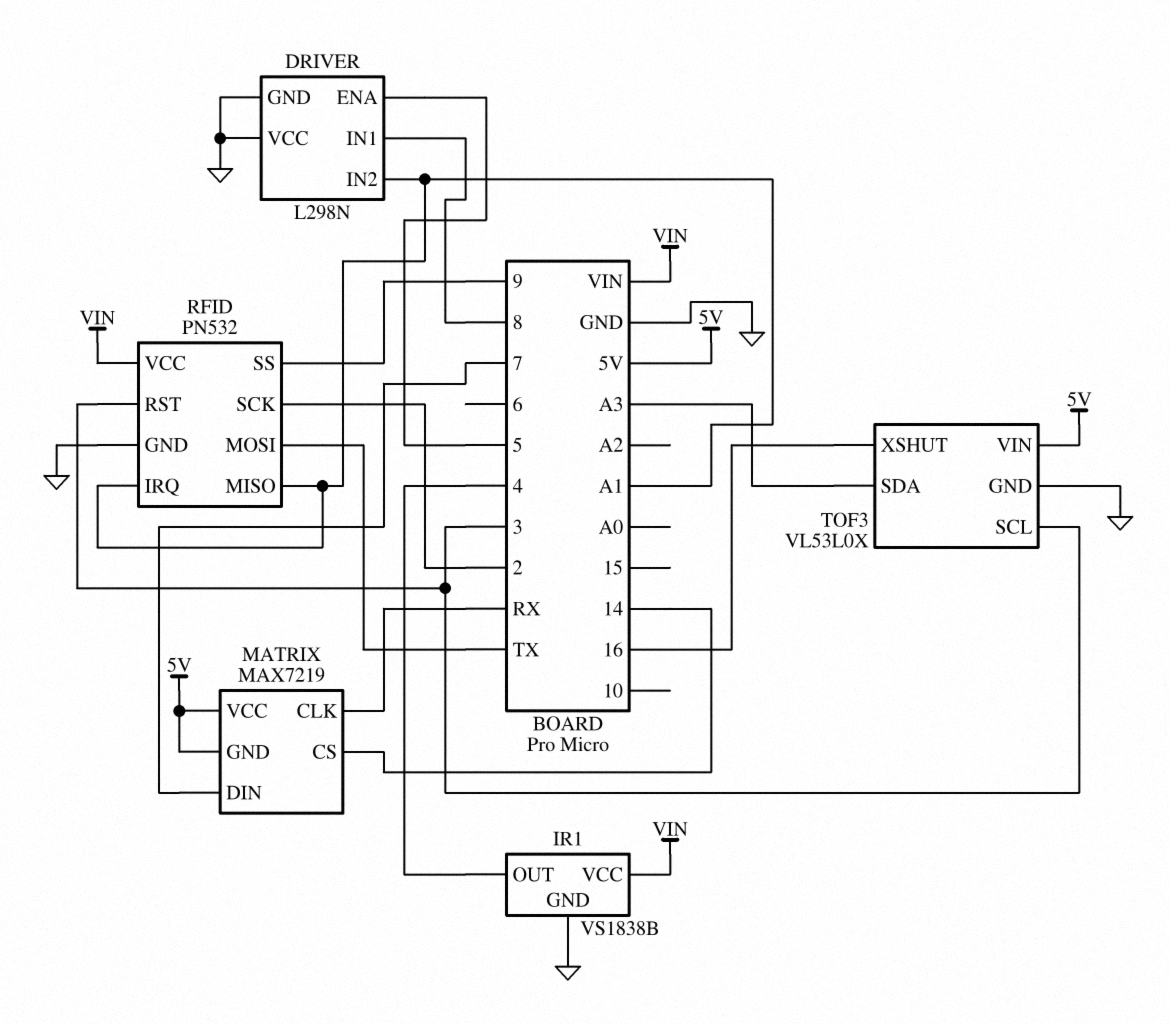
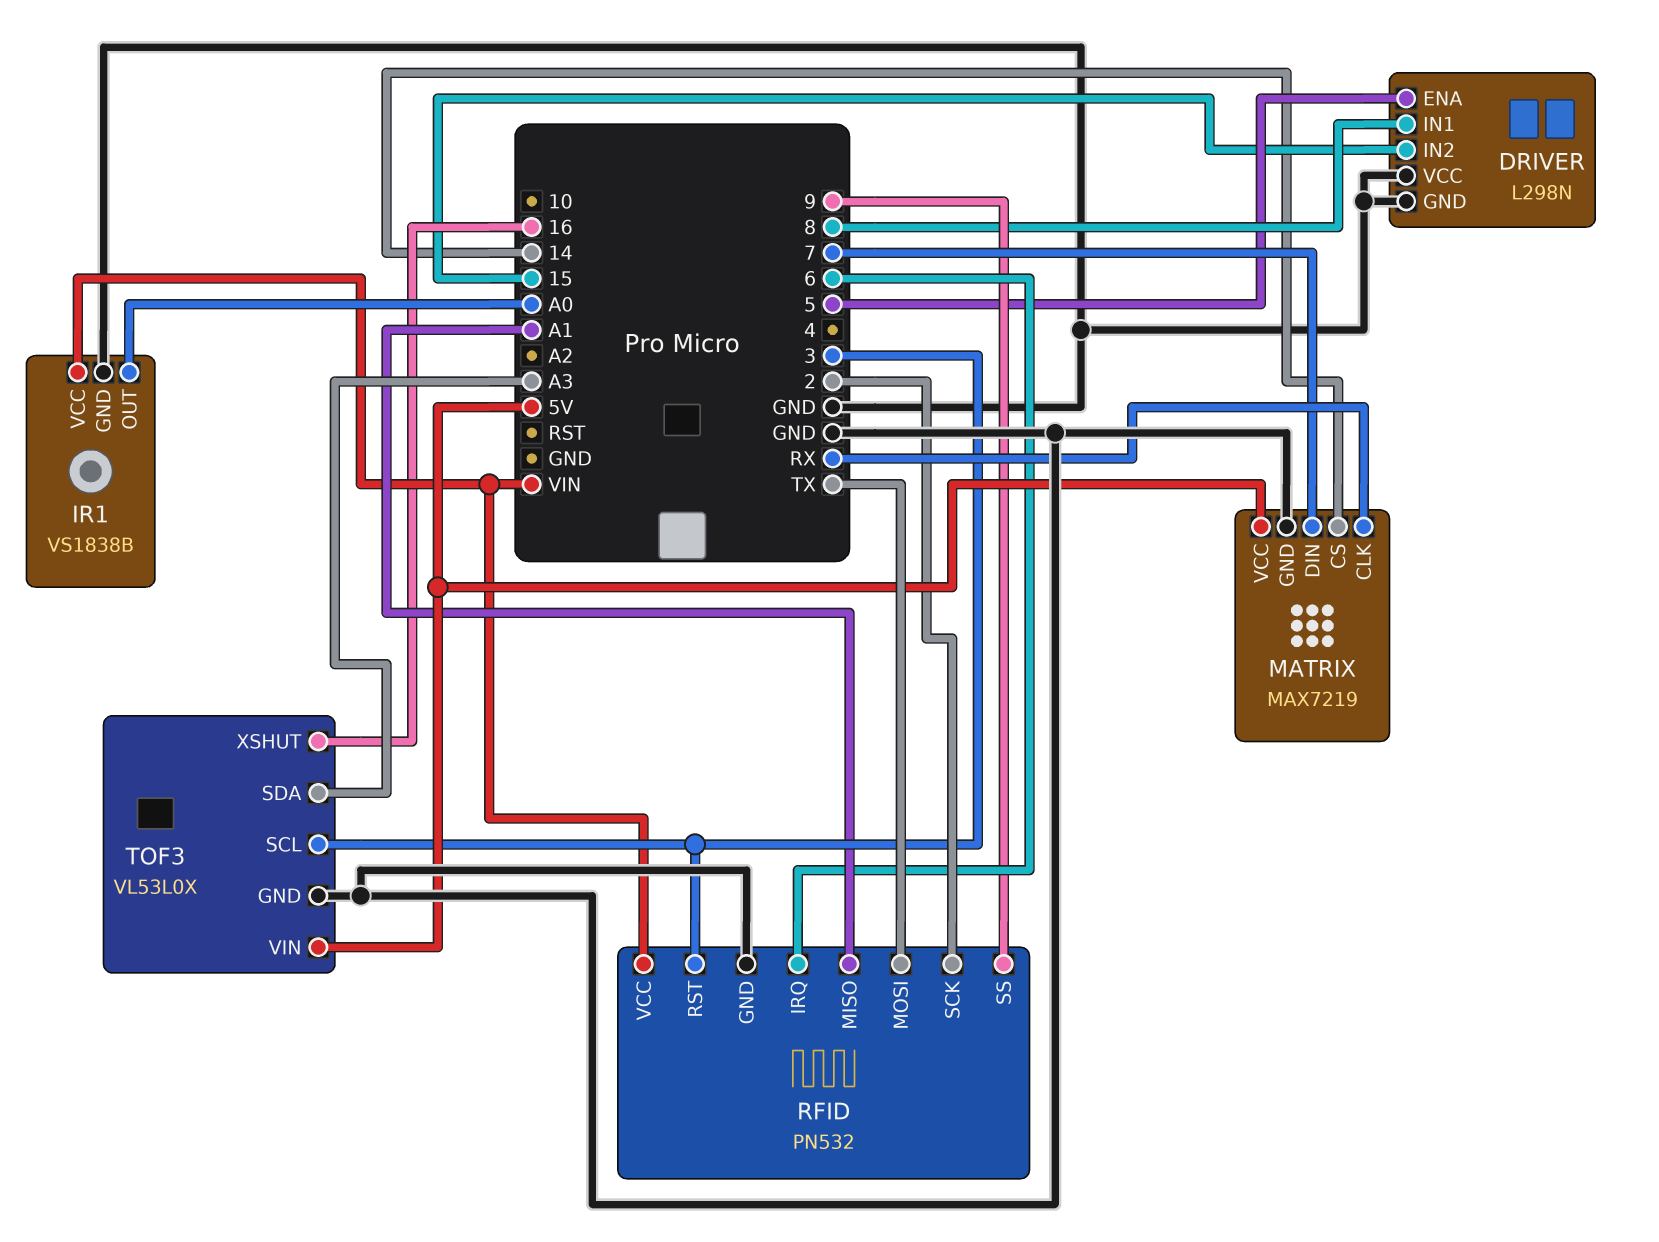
DRIVER pin IN2: A1 -> 15
IR1 pin OUT: 4 -> A0
MATRIX pin GND: 5V -> GND
RFID pin IRQ: A1 -> 6

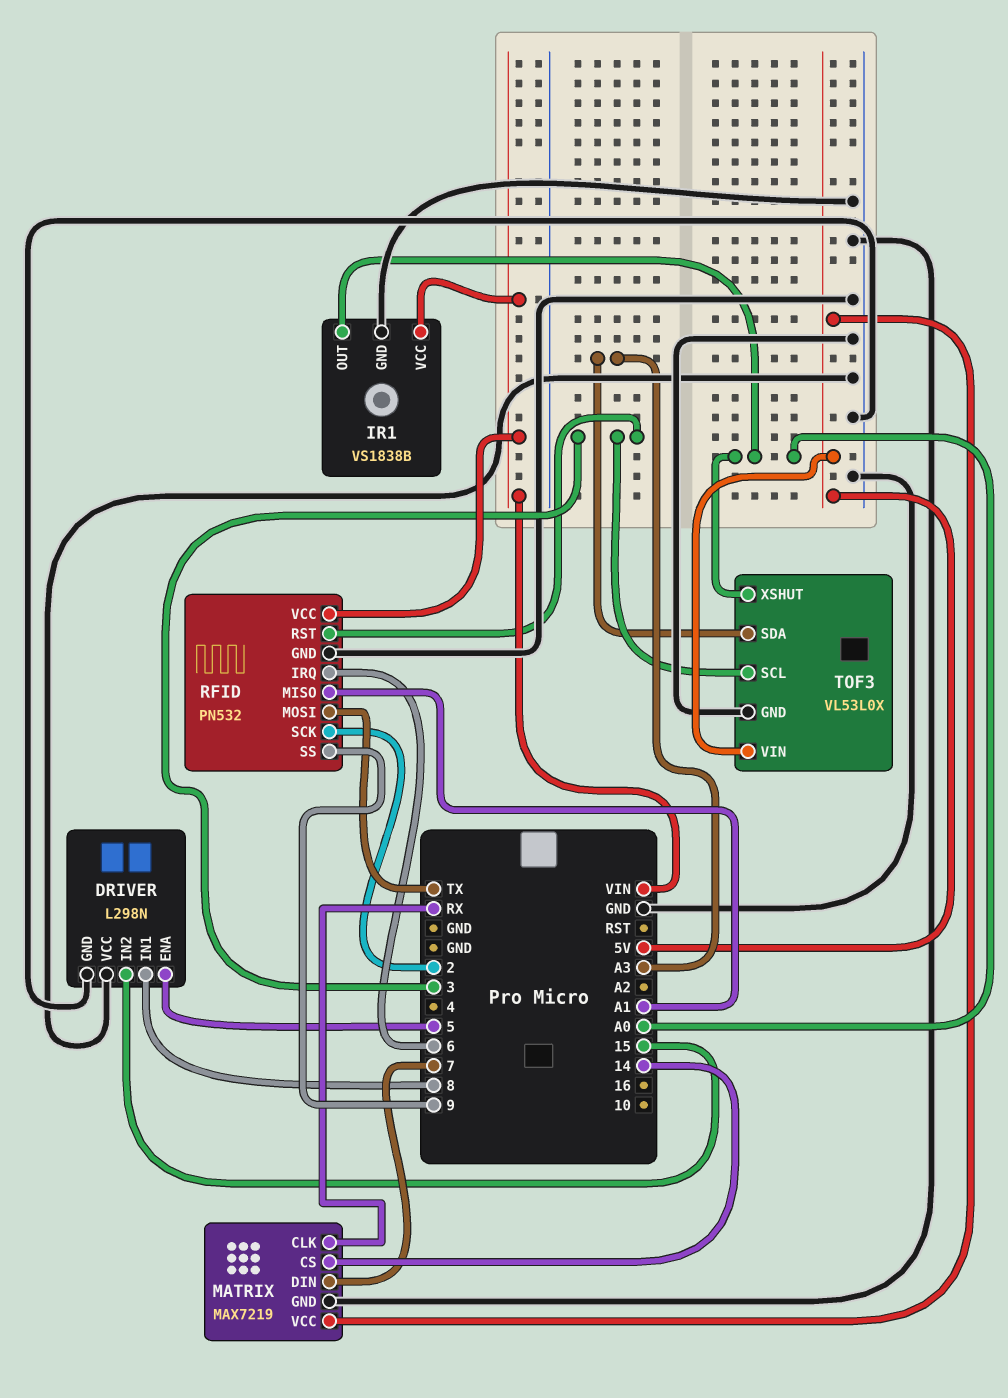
TOF3 pin XSHUT: 16 -> A0

